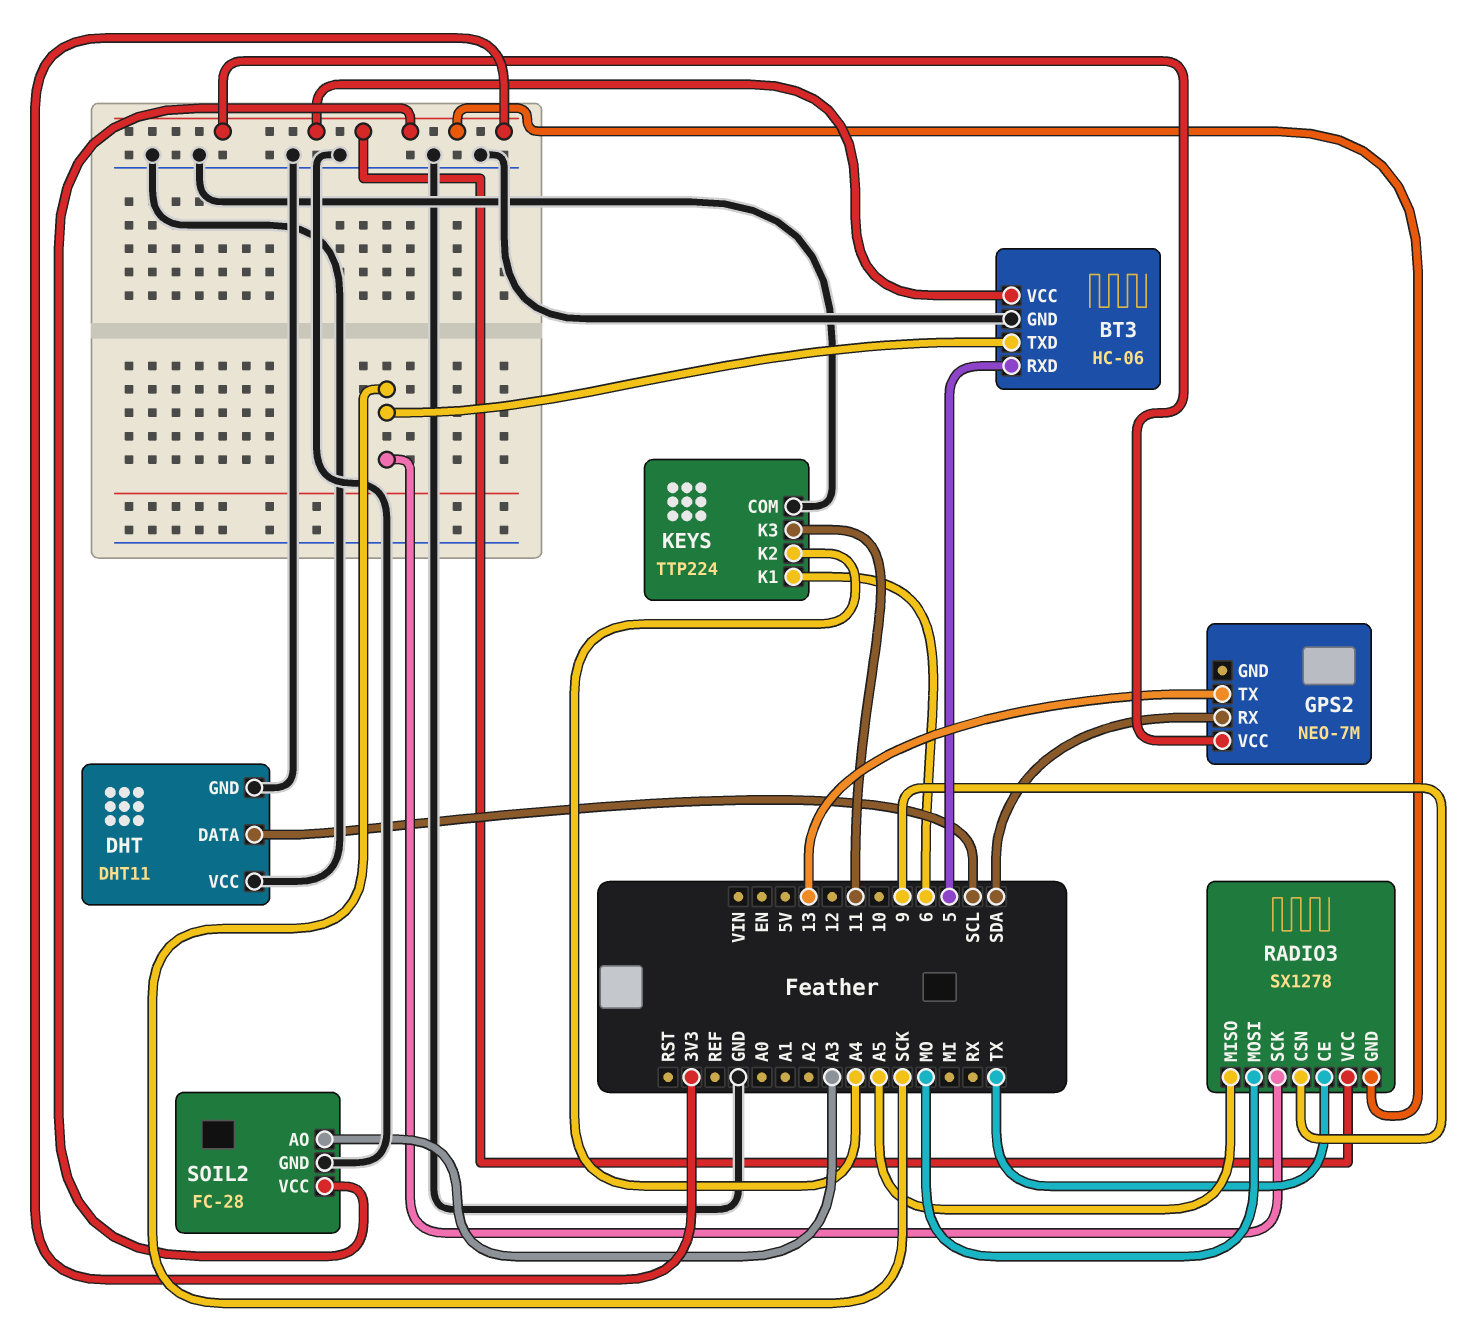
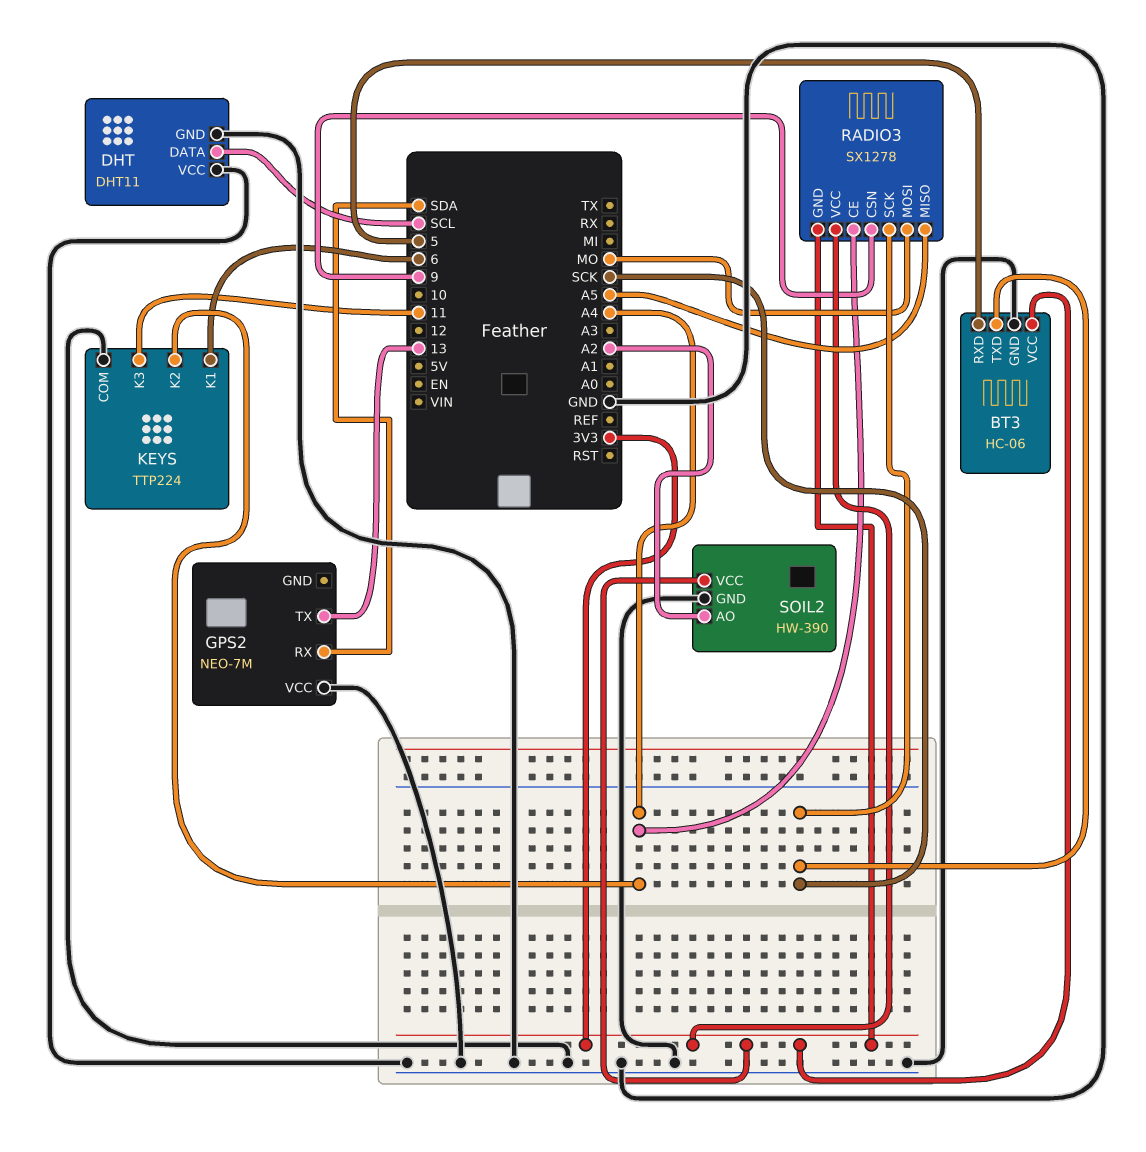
GPS2 pin VCC: 3V3 -> GND
RADIO3 pin CE: TX -> A4
SOIL2: FC-28 -> HW-390
SOIL2 pin AO: A3 -> A2

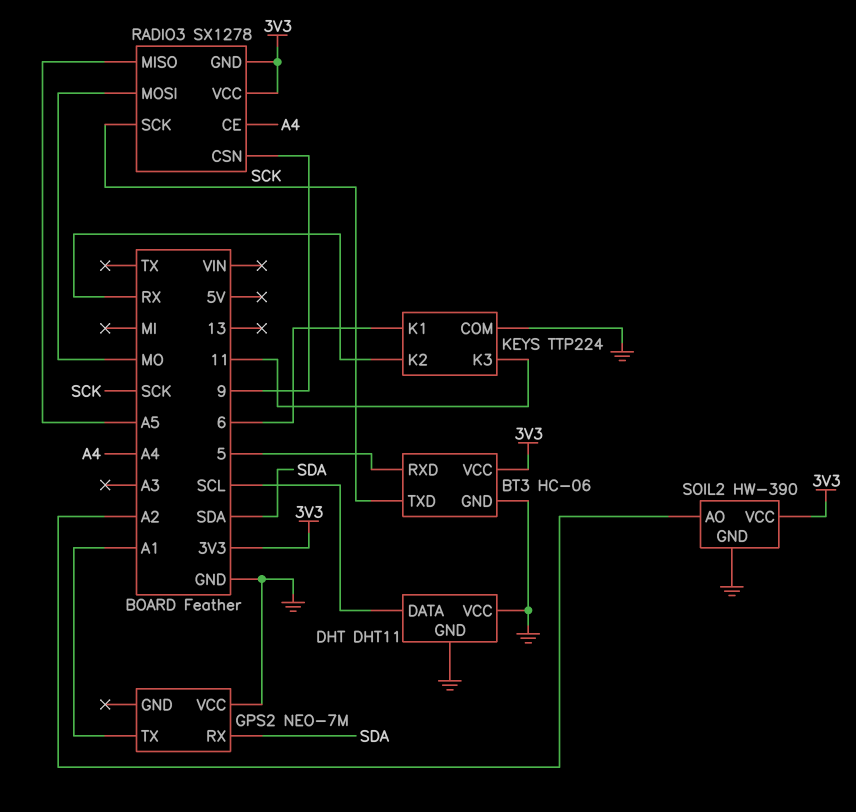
GPS2 pin TX: 13 -> A1
KEYS pin K2: A4 -> RX

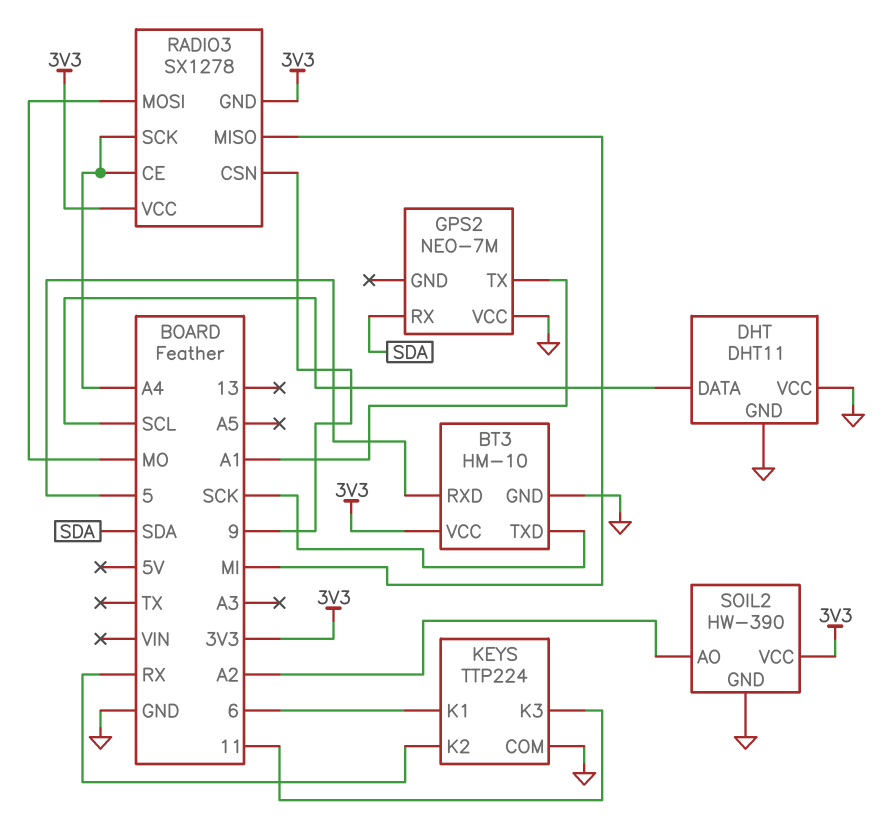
BT3: HC-06 -> HM-10
RADIO3 pin MISO: A5 -> MI
RADIO3 pin SCK: SCK -> A4

